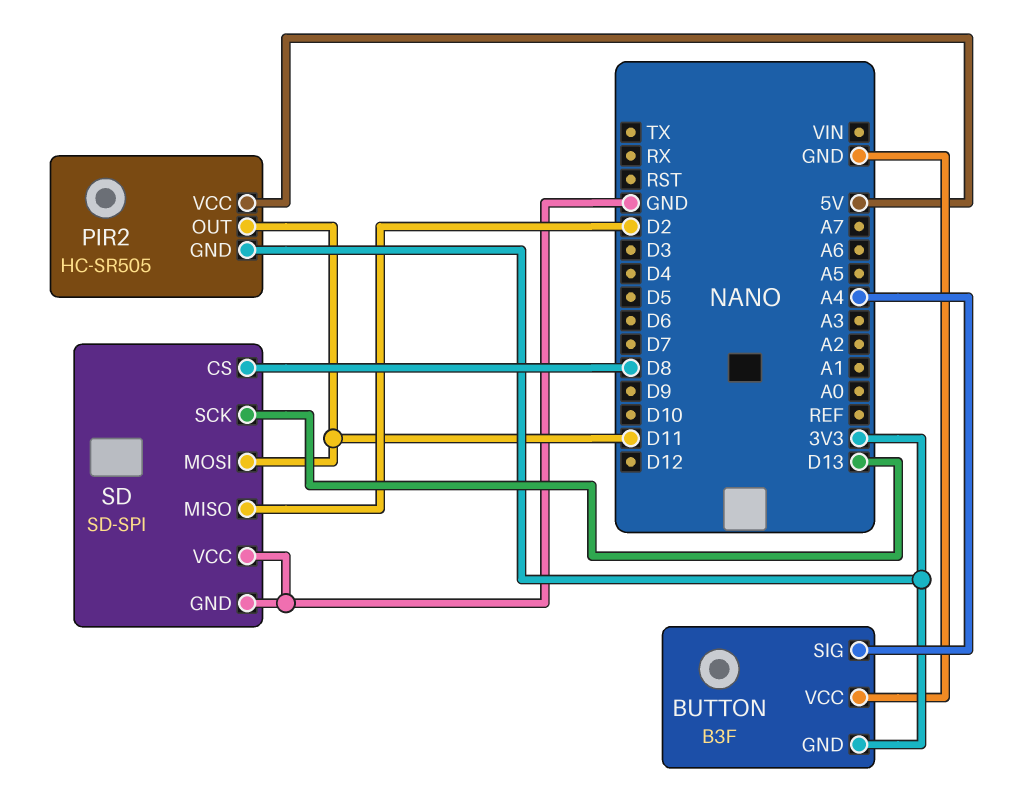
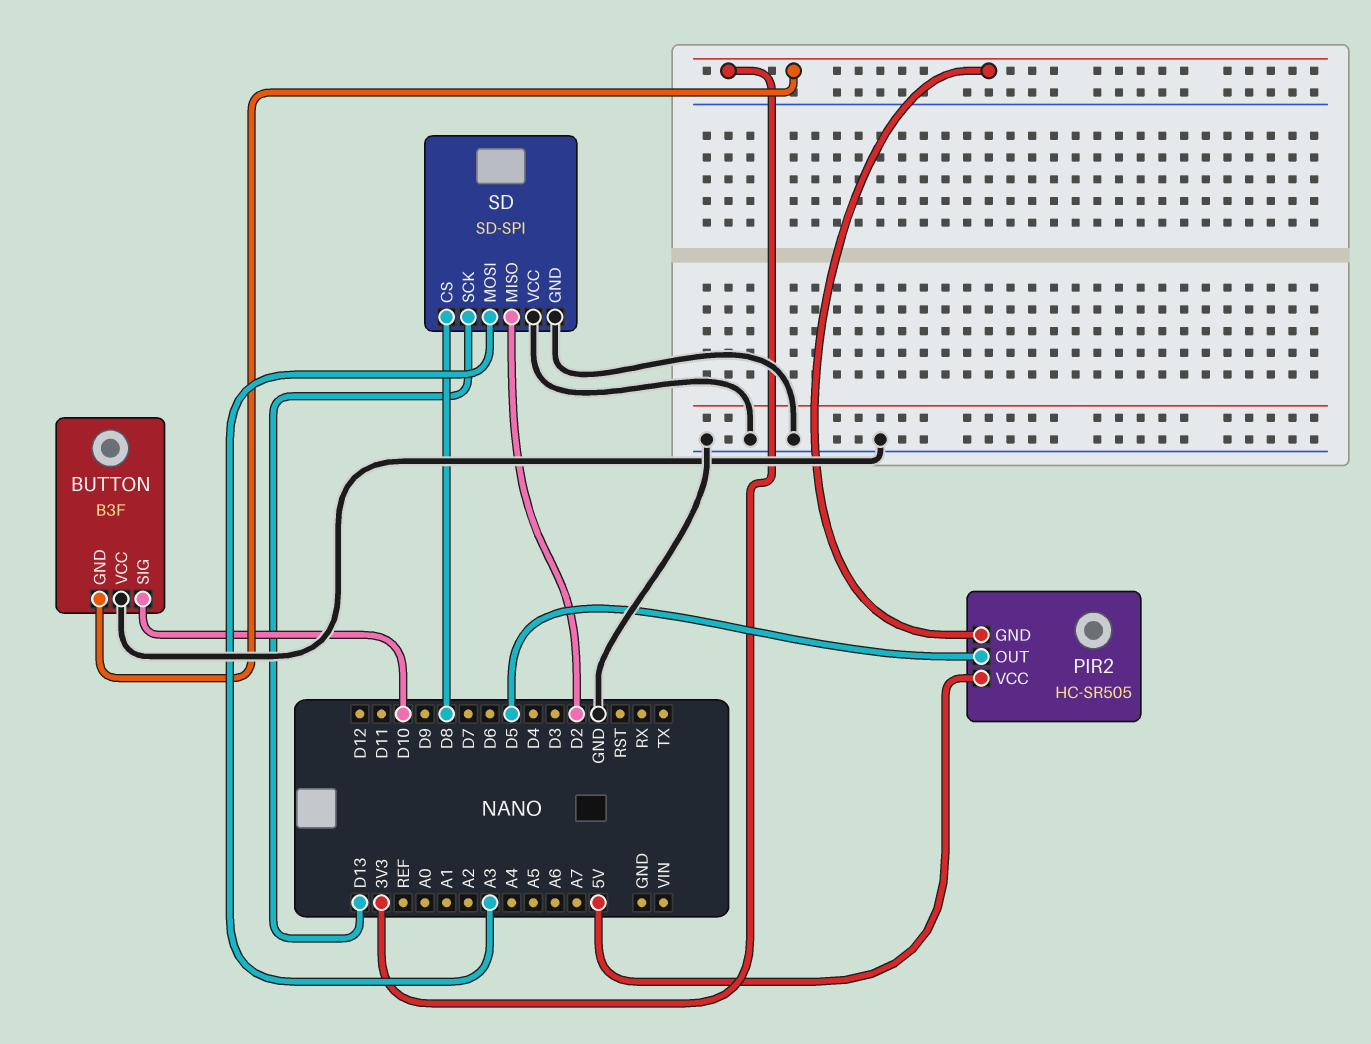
BUTTON pin SIG: A4 -> D10
PIR2 pin OUT: D11 -> D5
SD pin MOSI: D11 -> A3

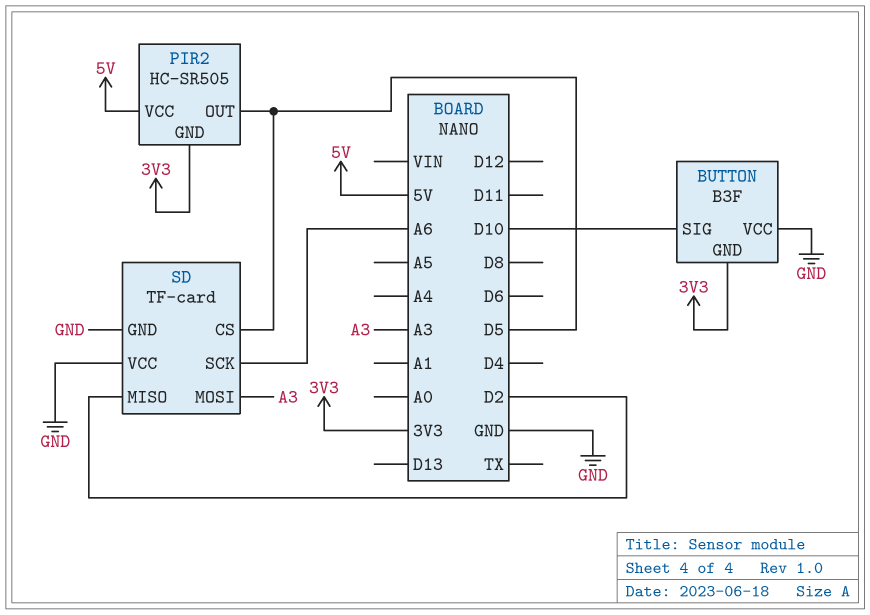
SD: SD-SPI -> TF-card
SD pin CS: D8 -> D5
SD pin SCK: D13 -> A6

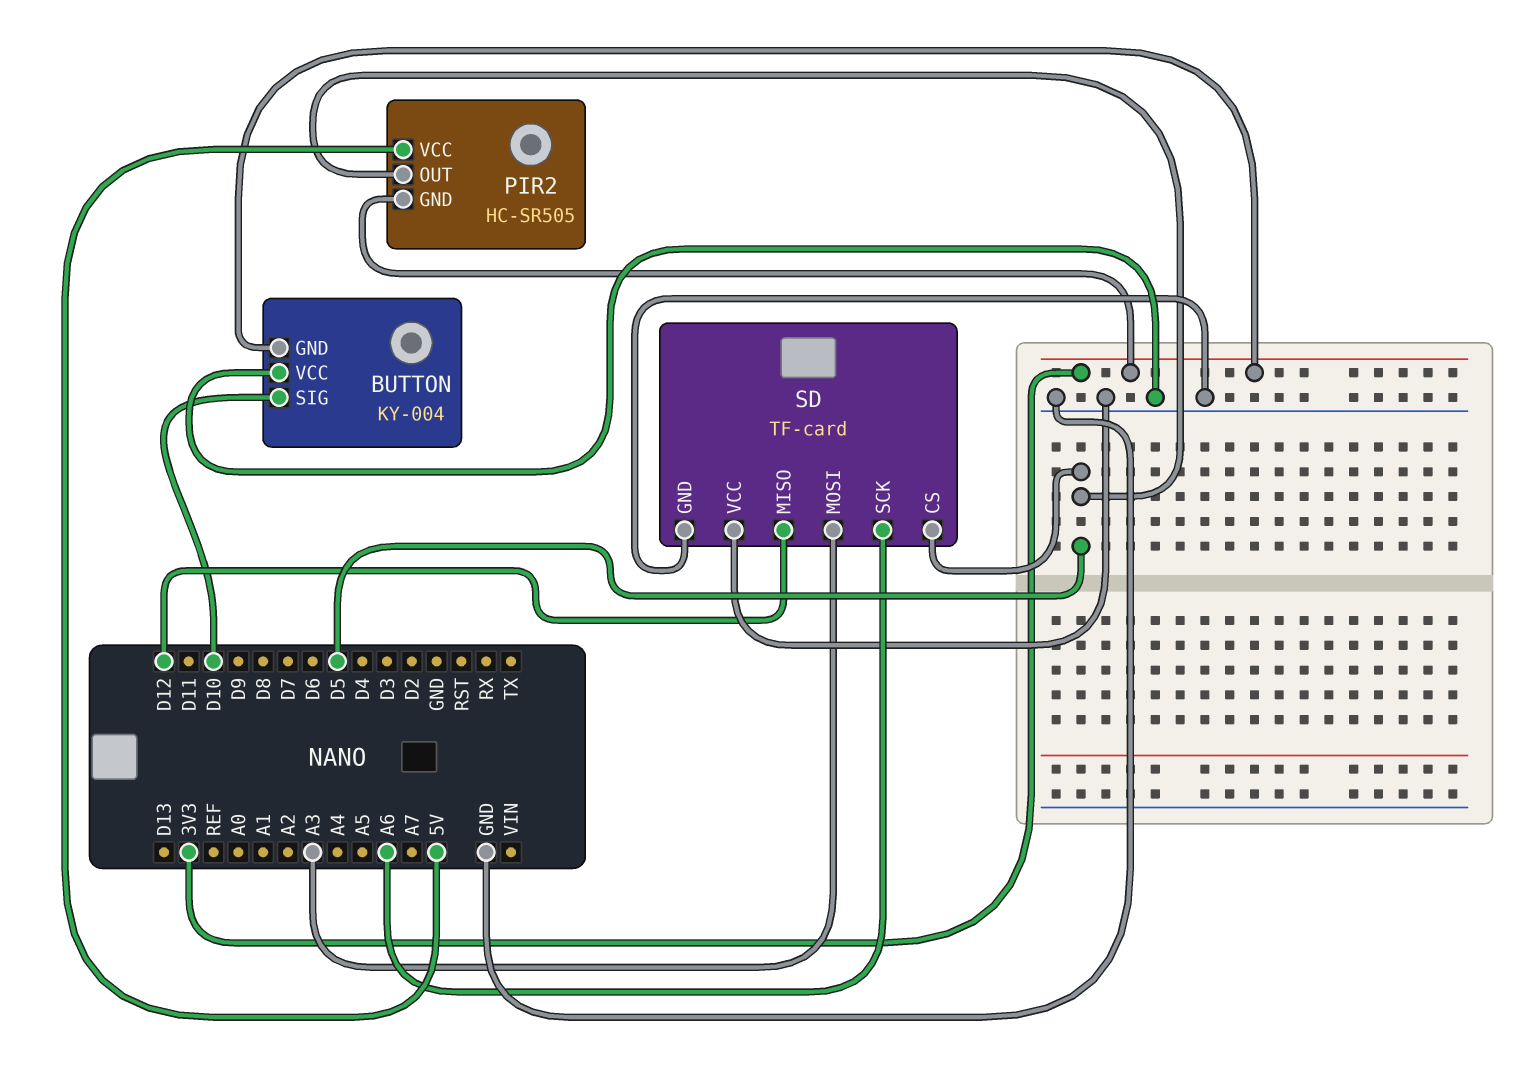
BUTTON: B3F -> KY-004
SD pin MISO: D2 -> D12

